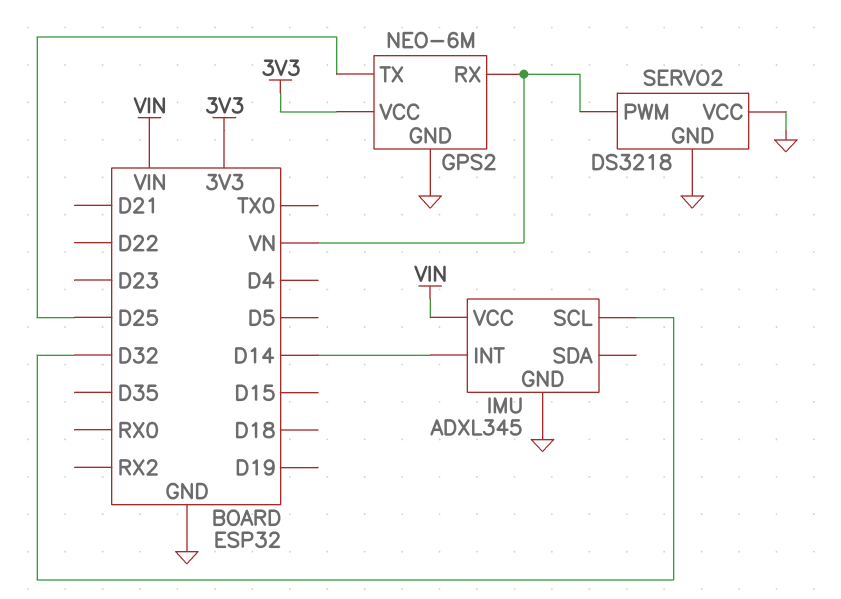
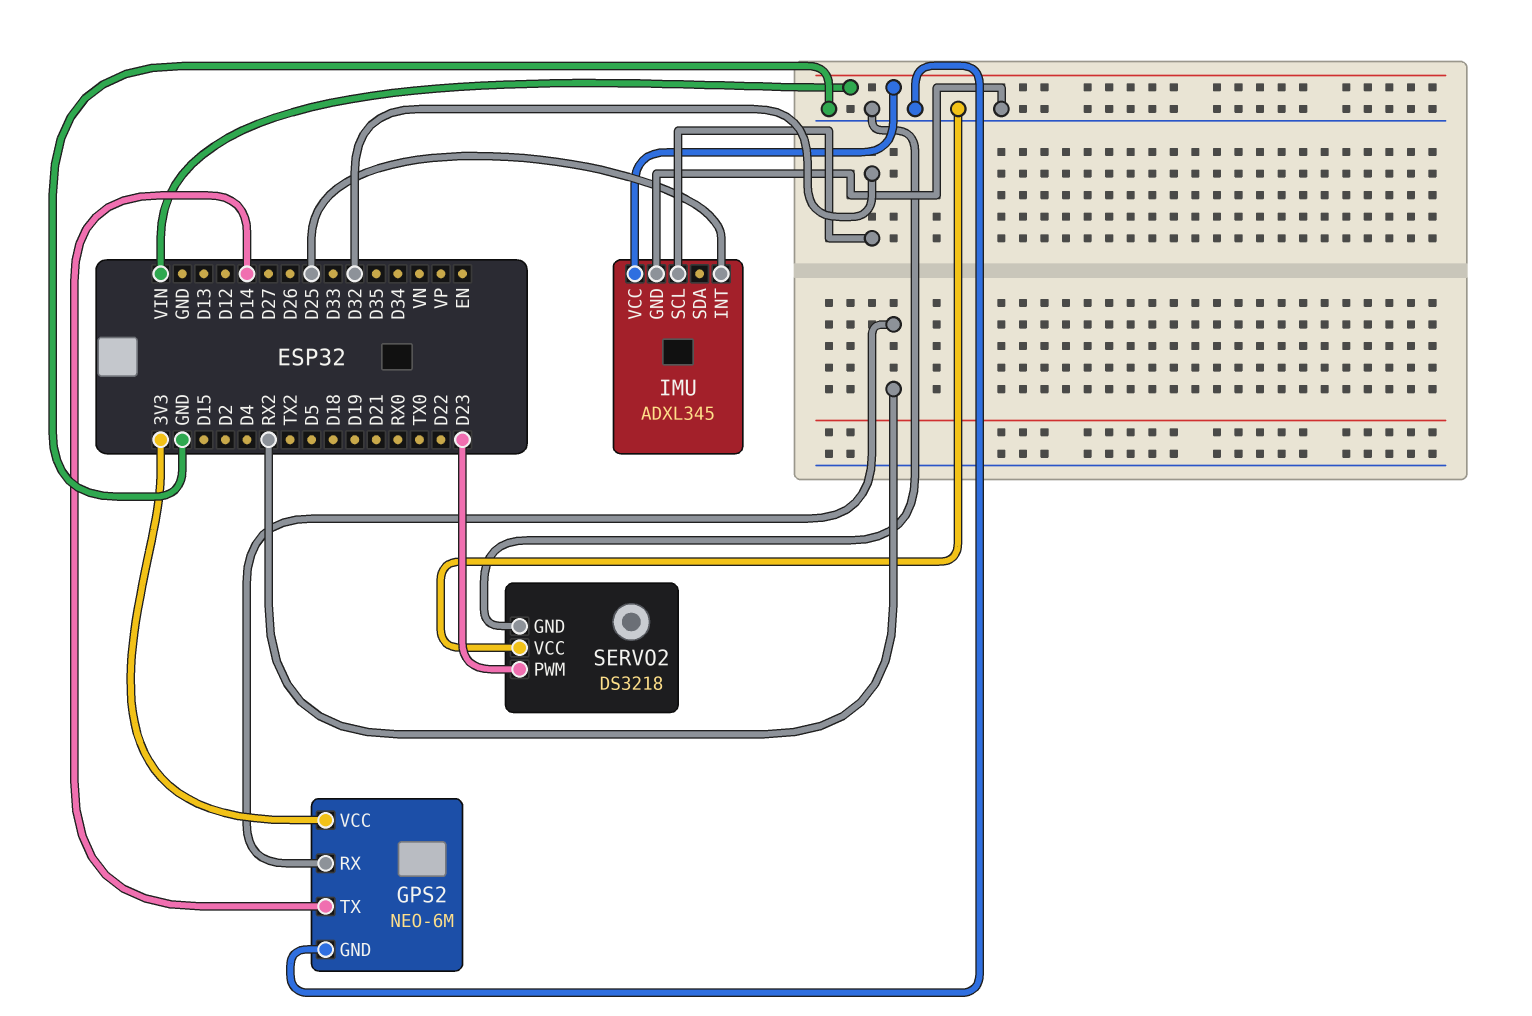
GPS2 pin RX: VN -> RX2
GPS2 pin TX: D25 -> D14
IMU pin INT: D14 -> D25
SERVO2 pin PWM: VN -> D23

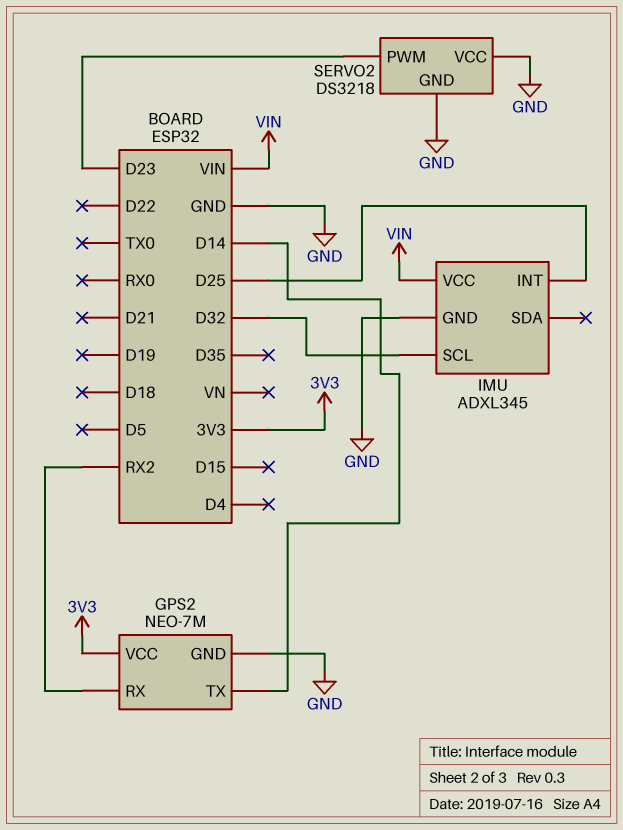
GPS2: NEO-6M -> NEO-7M

